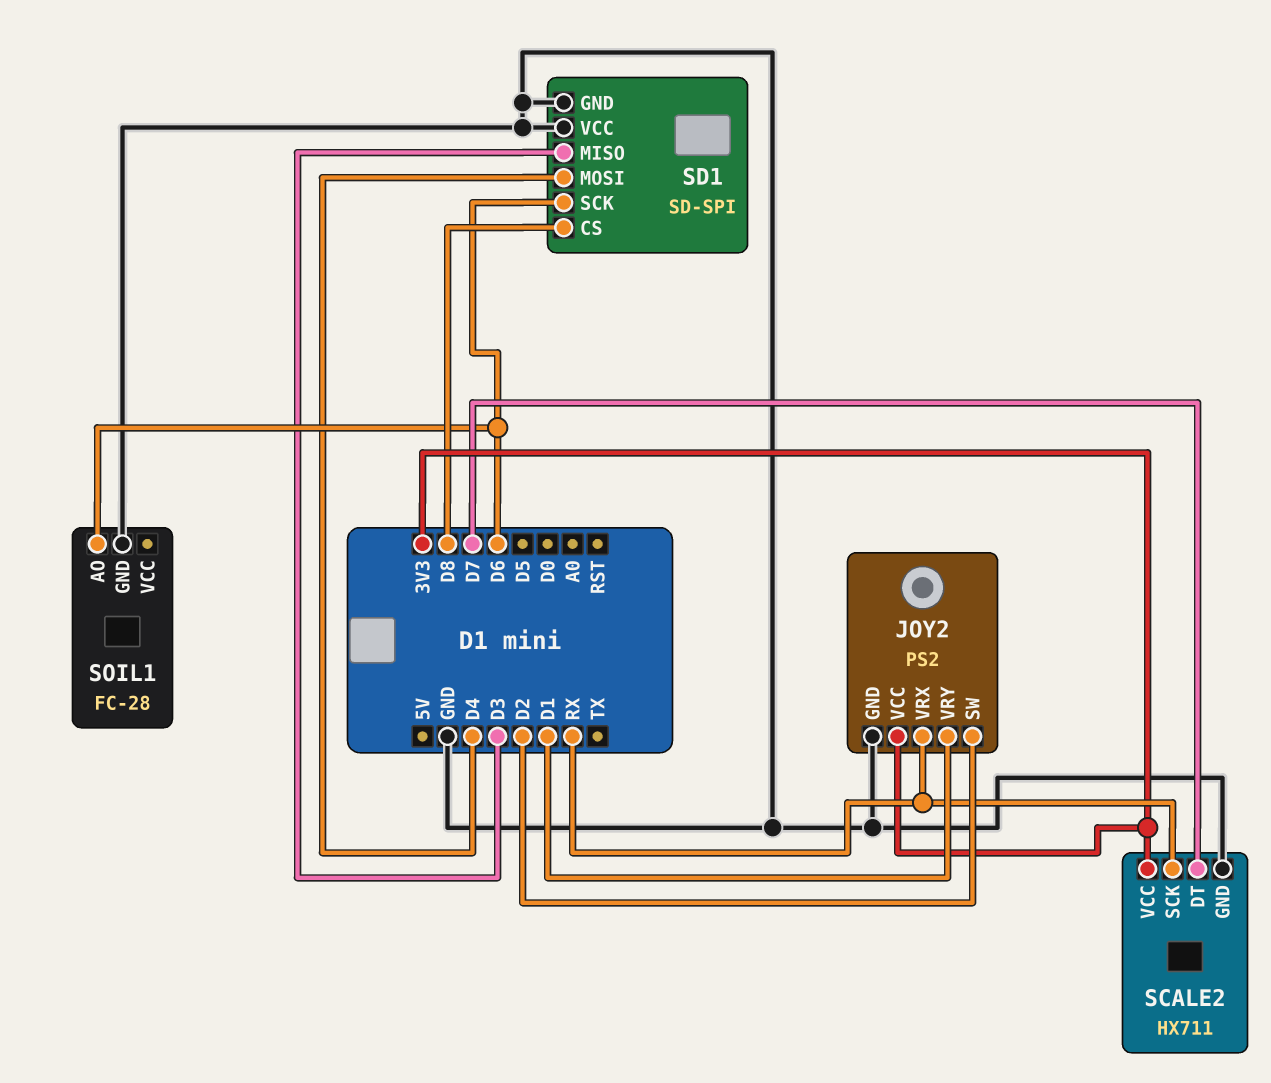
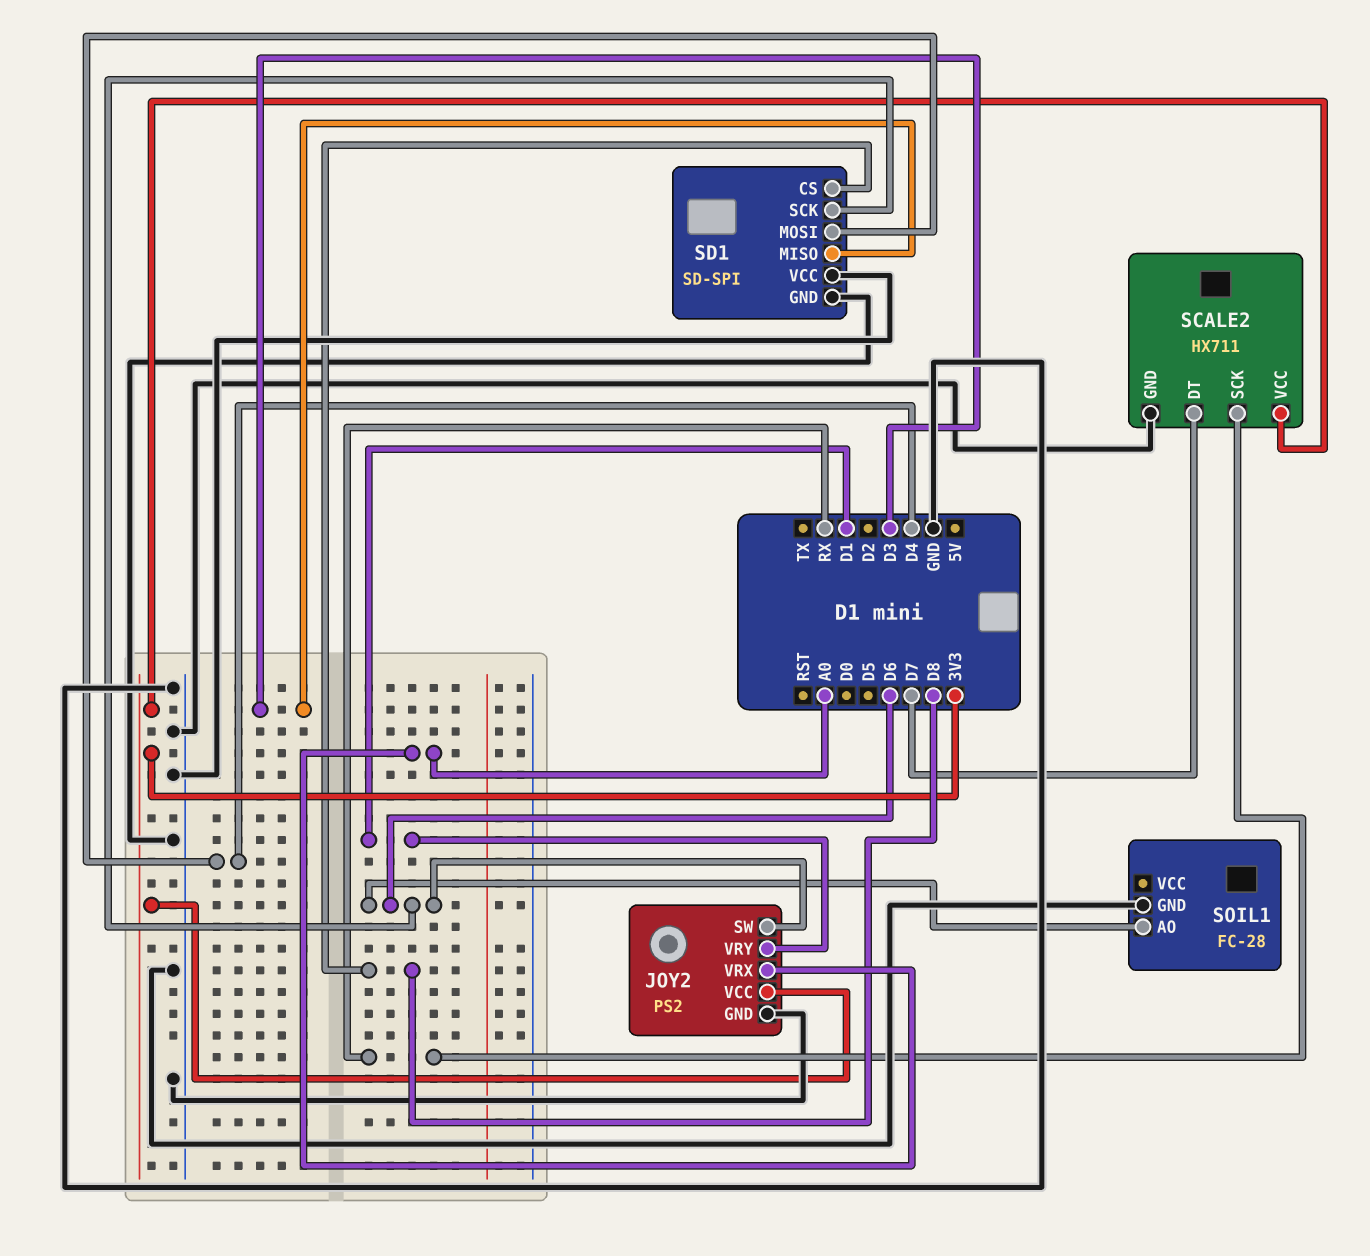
JOY2 pin SW: D2 -> D6
JOY2 pin VRX: RX -> A0

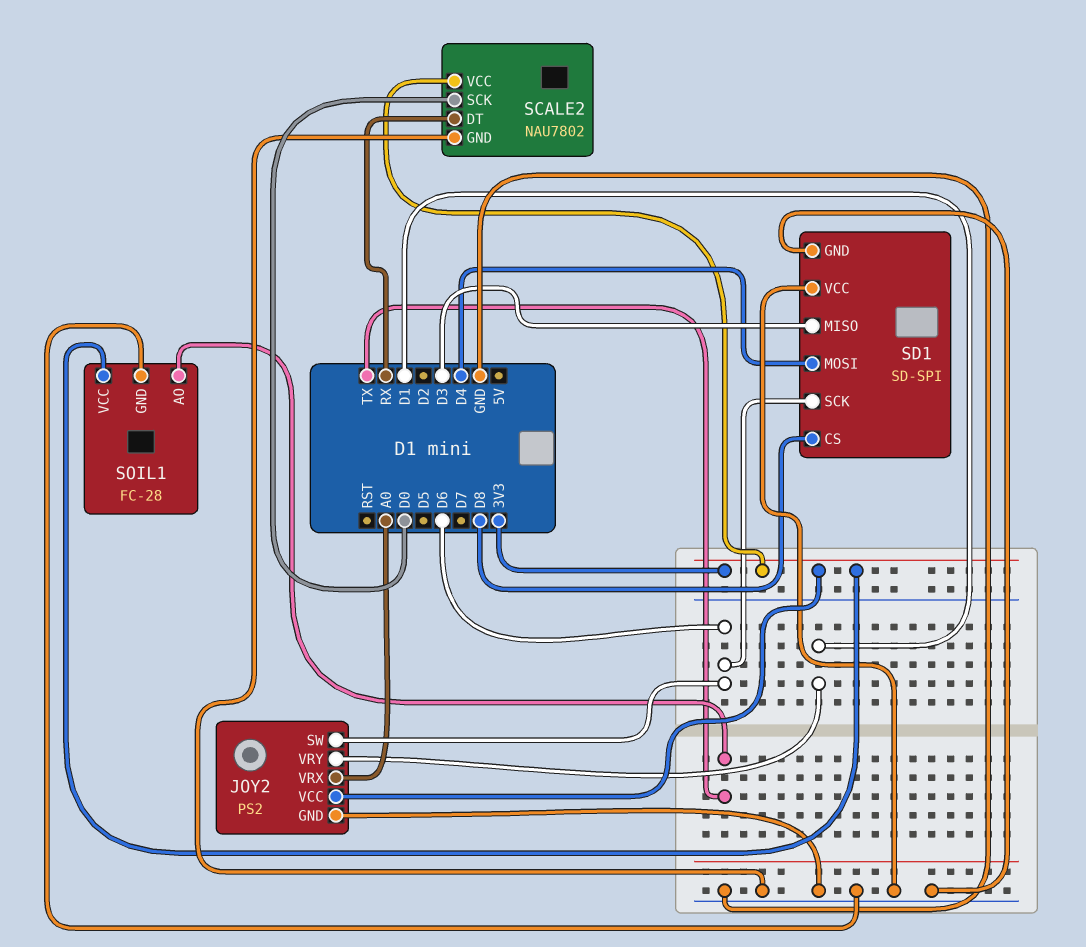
SCALE2: HX711 -> NAU7802
SCALE2 pin DT: D7 -> RX
SCALE2 pin SCK: RX -> D0
SOIL1 pin AO: D6 -> TX
SOIL1 pin VCC: none -> 3V3

